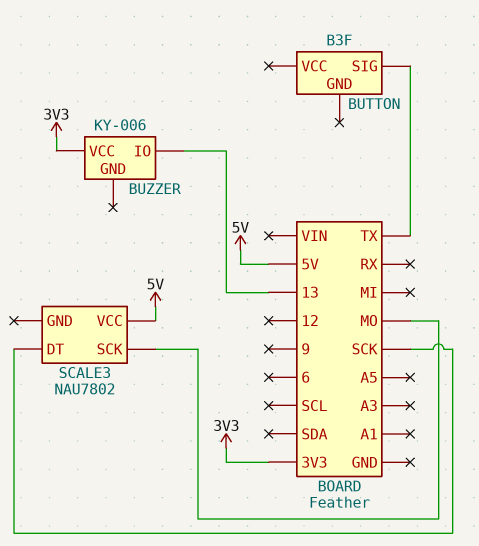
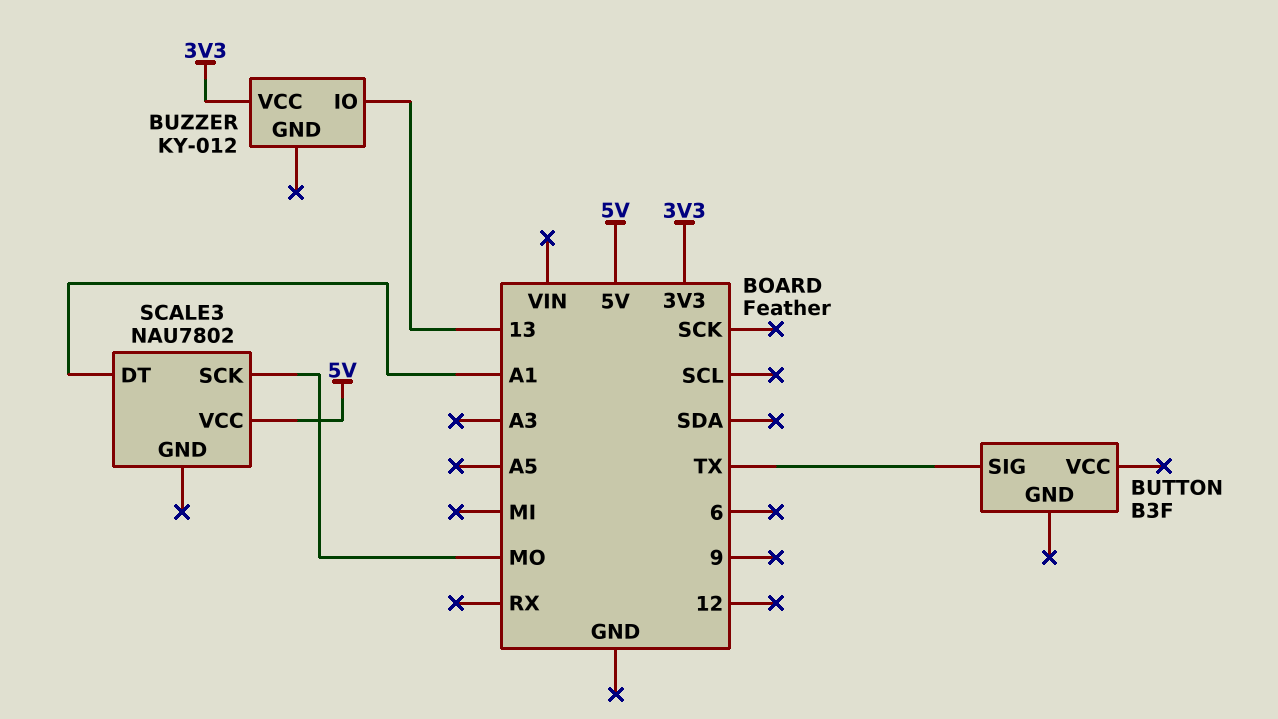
BUZZER: KY-006 -> KY-012
SCALE3 pin DT: SCK -> A1

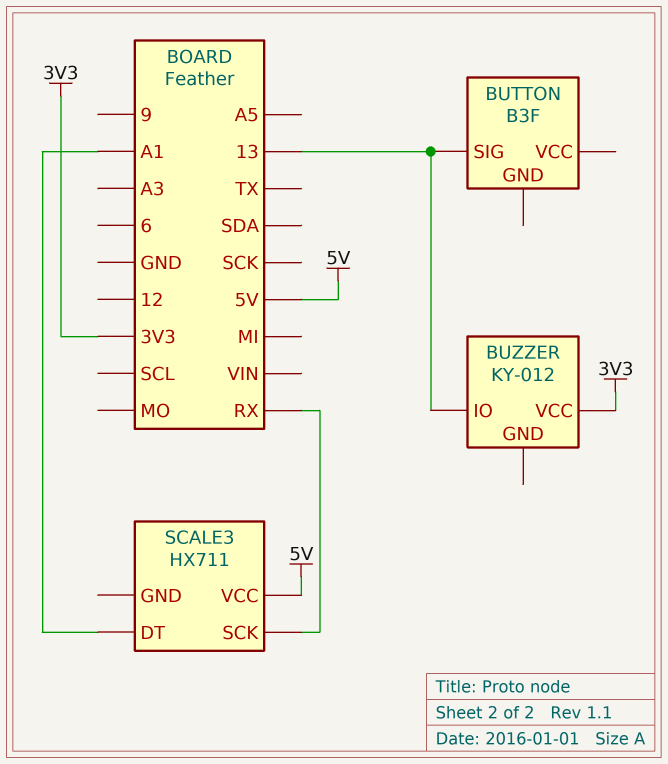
BUTTON pin SIG: TX -> 13
SCALE3: NAU7802 -> HX711
SCALE3 pin SCK: MO -> RX

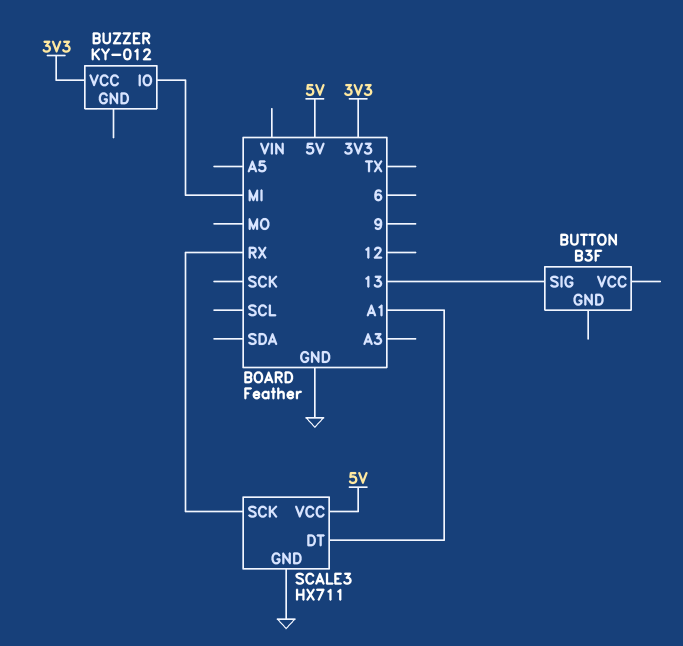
BUZZER pin IO: 13 -> MI
SCALE3 pin GND: none -> GND

